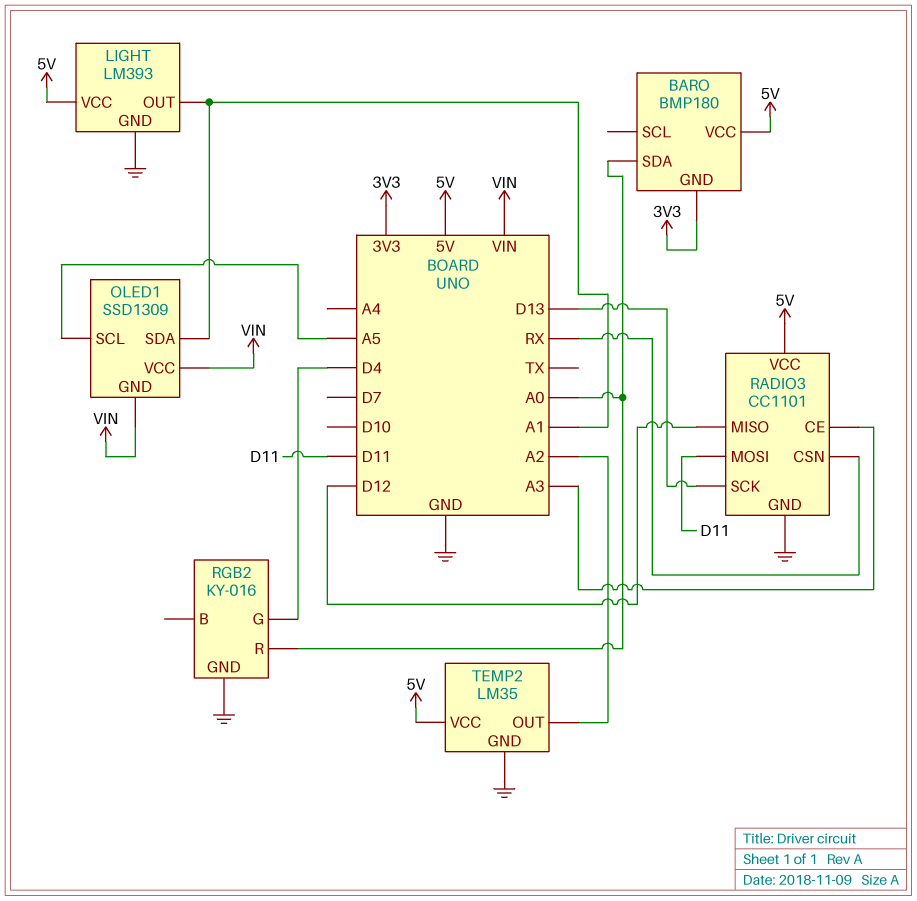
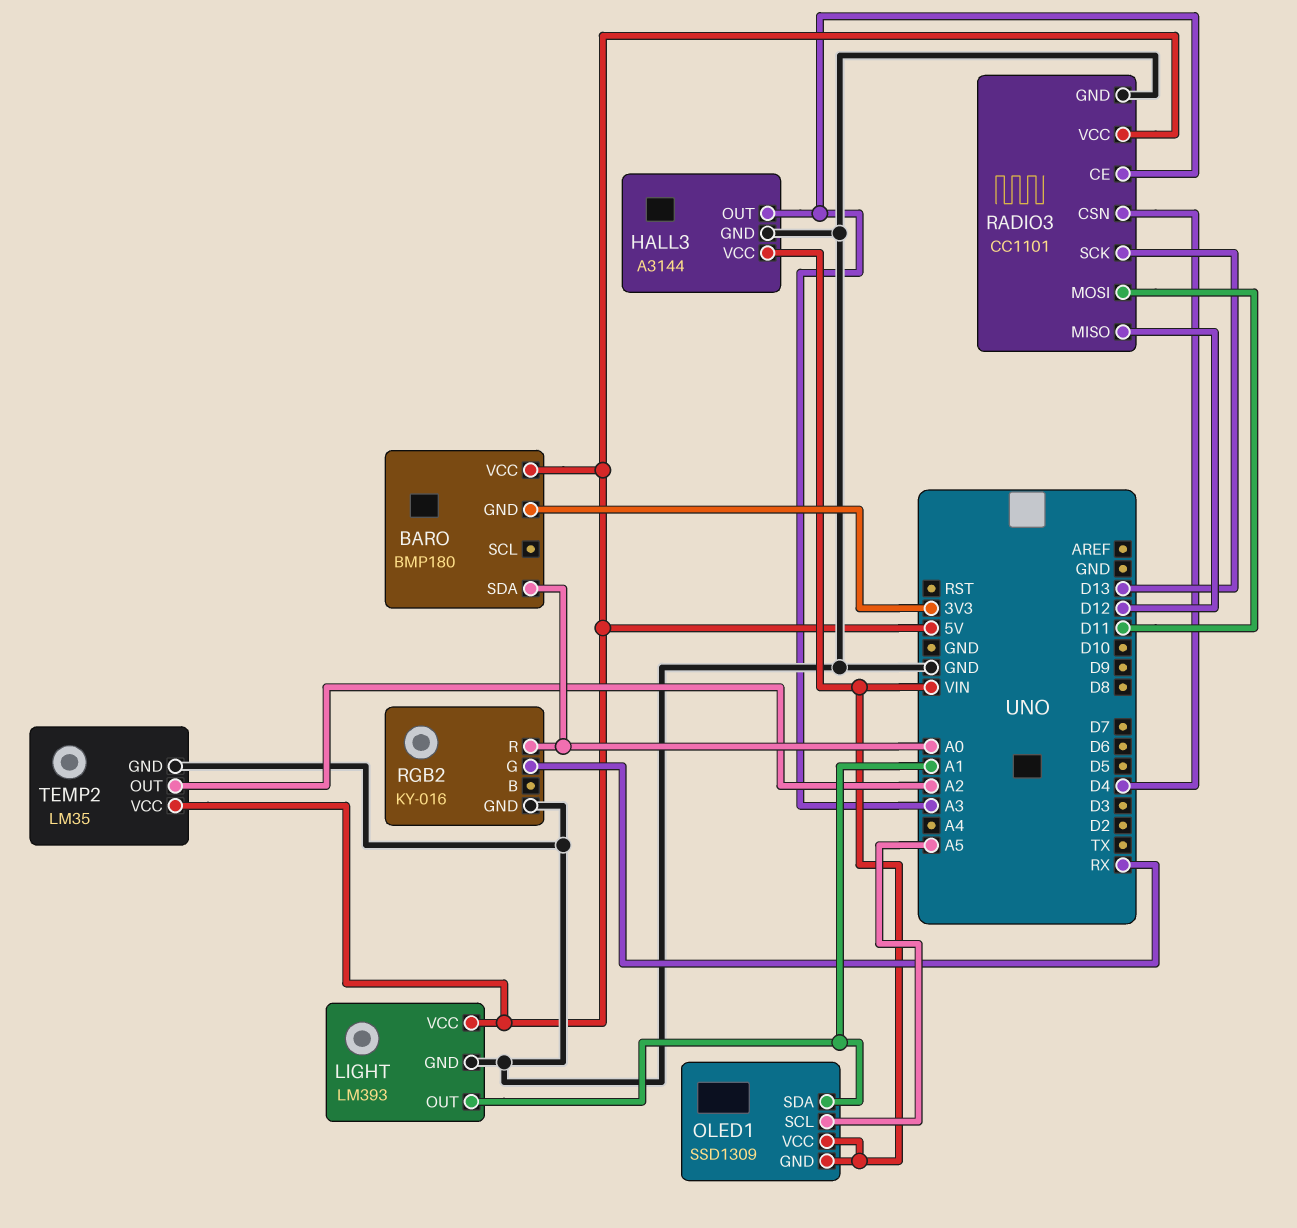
HALL3: none -> A3144
HALL3 pin GND: none -> GND
HALL3 pin OUT: none -> A3
HALL3 pin VCC: none -> VIN
RADIO3 pin CSN: RX -> D4
RGB2 pin G: D4 -> RX

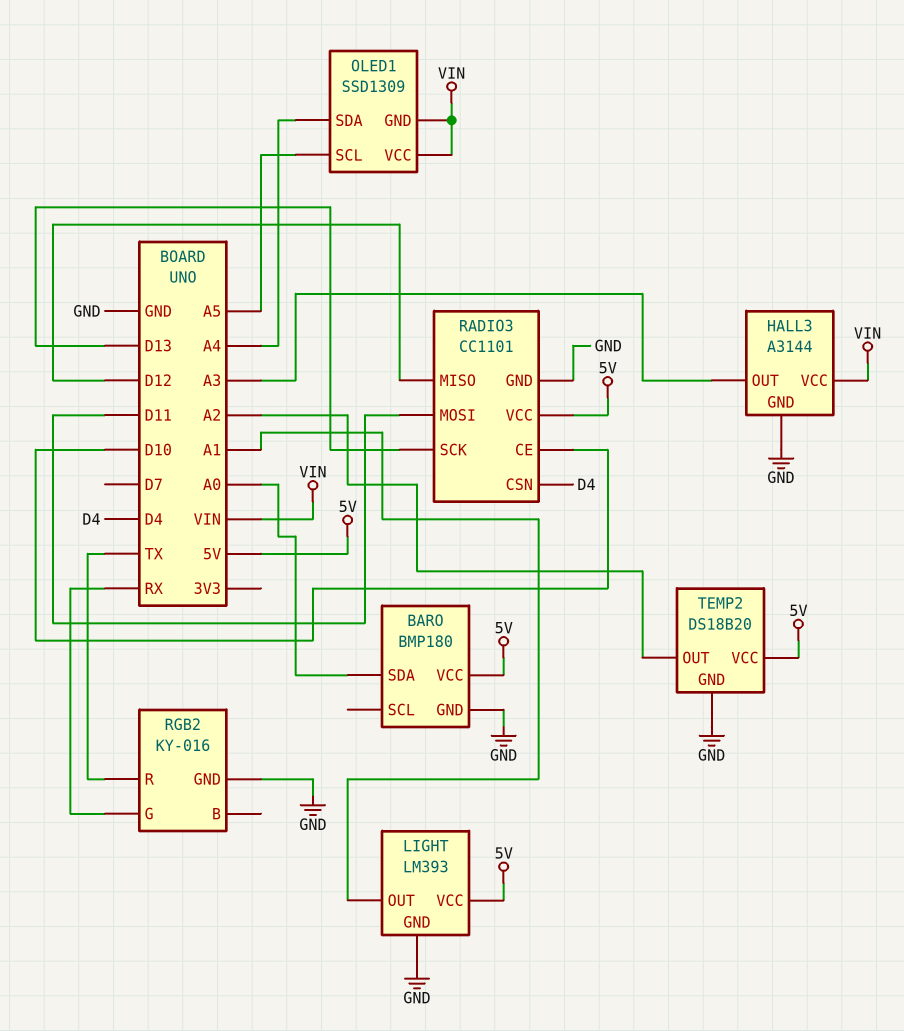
BARO pin GND: 3V3 -> GND
OLED1 pin SDA: A1 -> A4
RADIO3 pin CE: A3 -> D10
RGB2 pin R: A0 -> TX
TEMP2: LM35 -> DS18B20

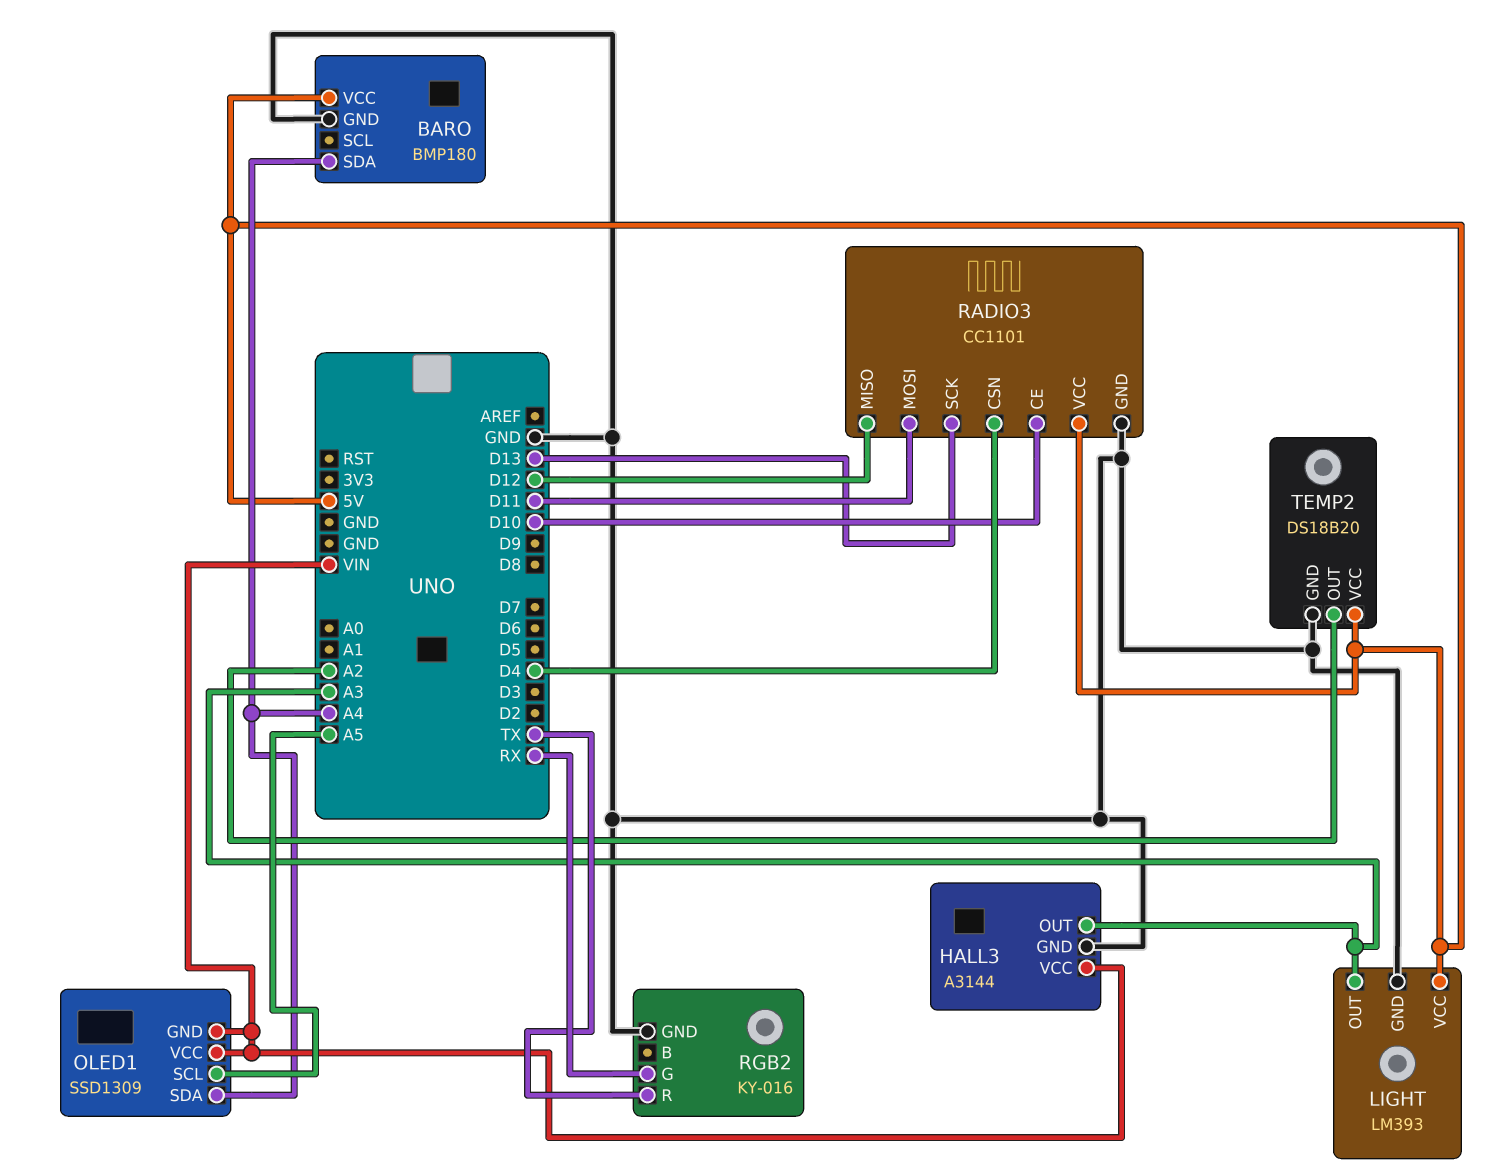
BARO pin SDA: A0 -> A4
LIGHT pin OUT: A1 -> A3

